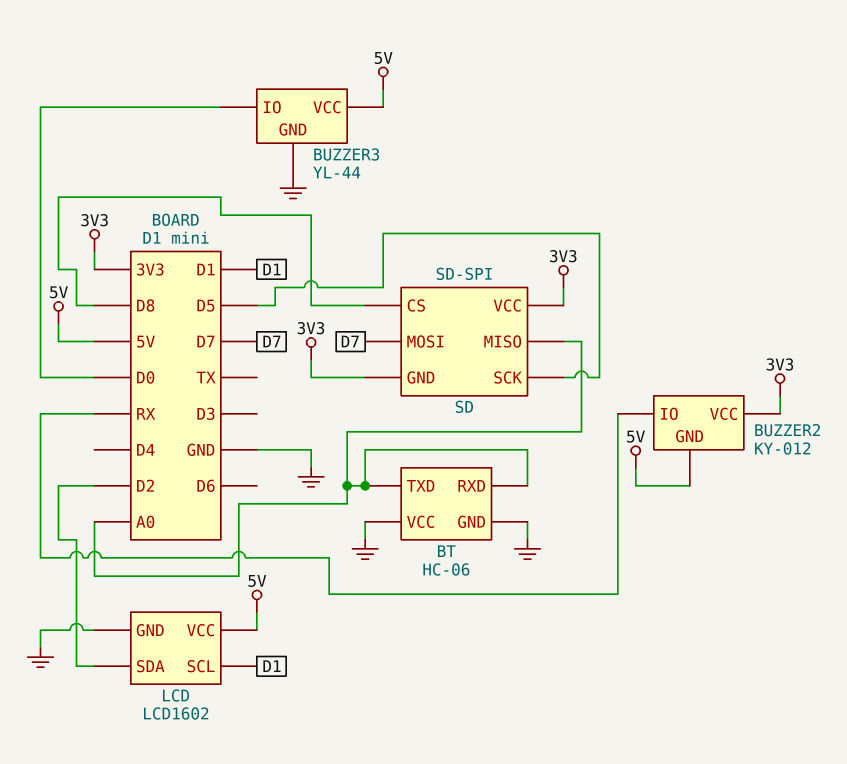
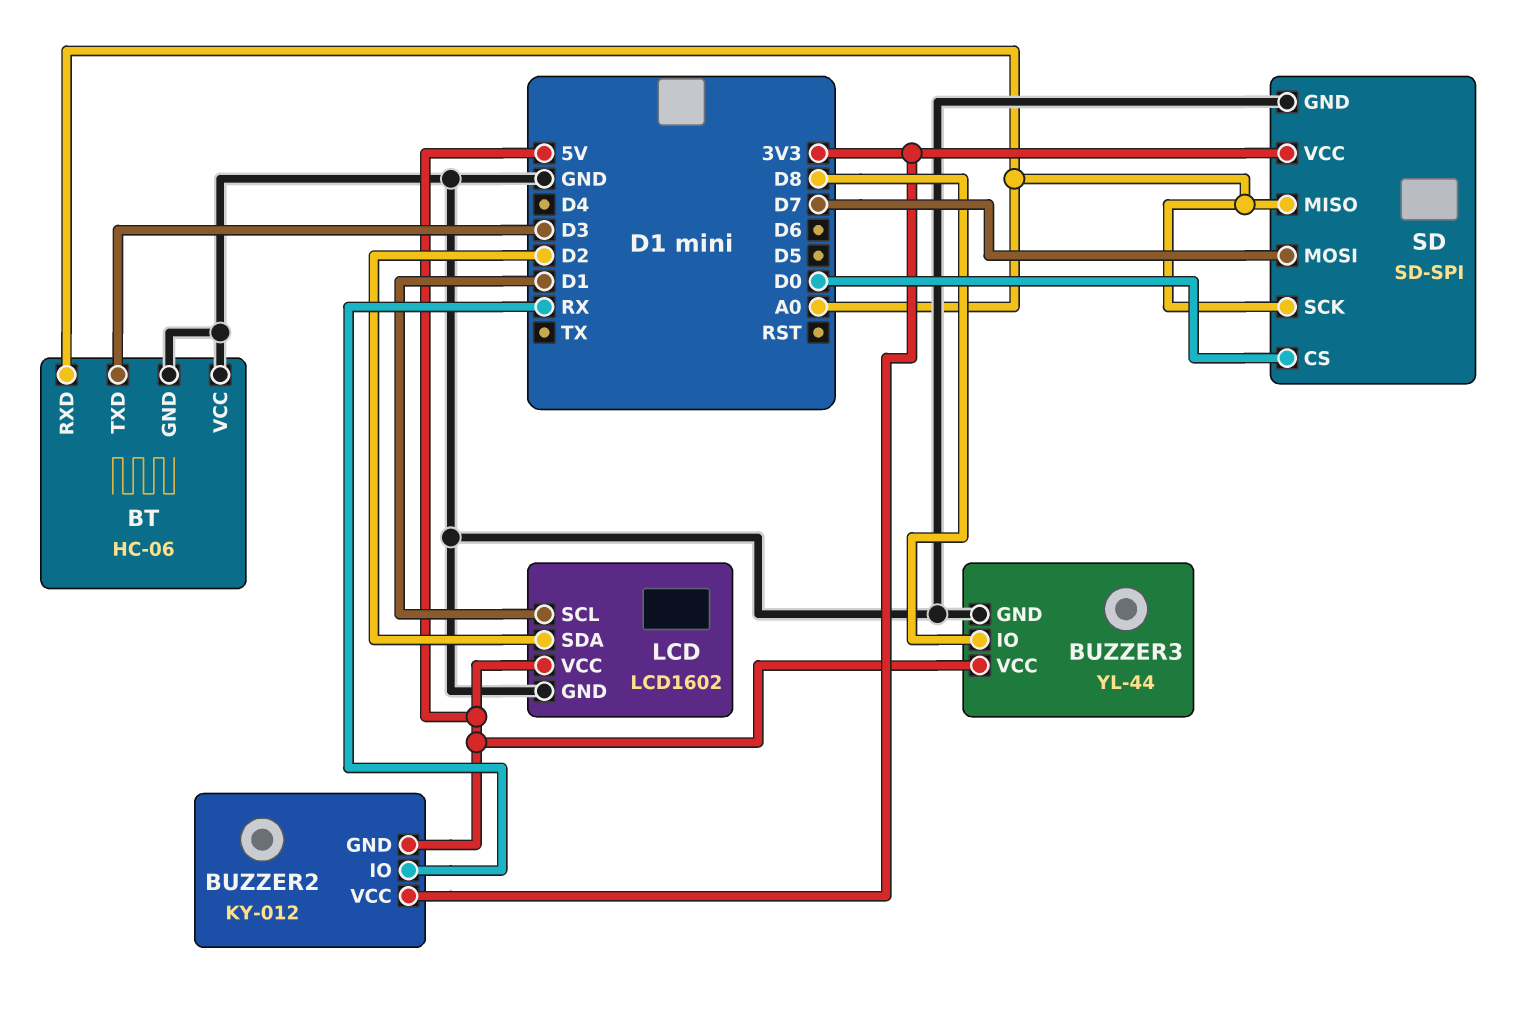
BT pin TXD: A0 -> D3
BUZZER3 pin IO: D0 -> D8
SD pin CS: D8 -> D0
SD pin GND: 3V3 -> GND
SD pin SCK: D5 -> A0

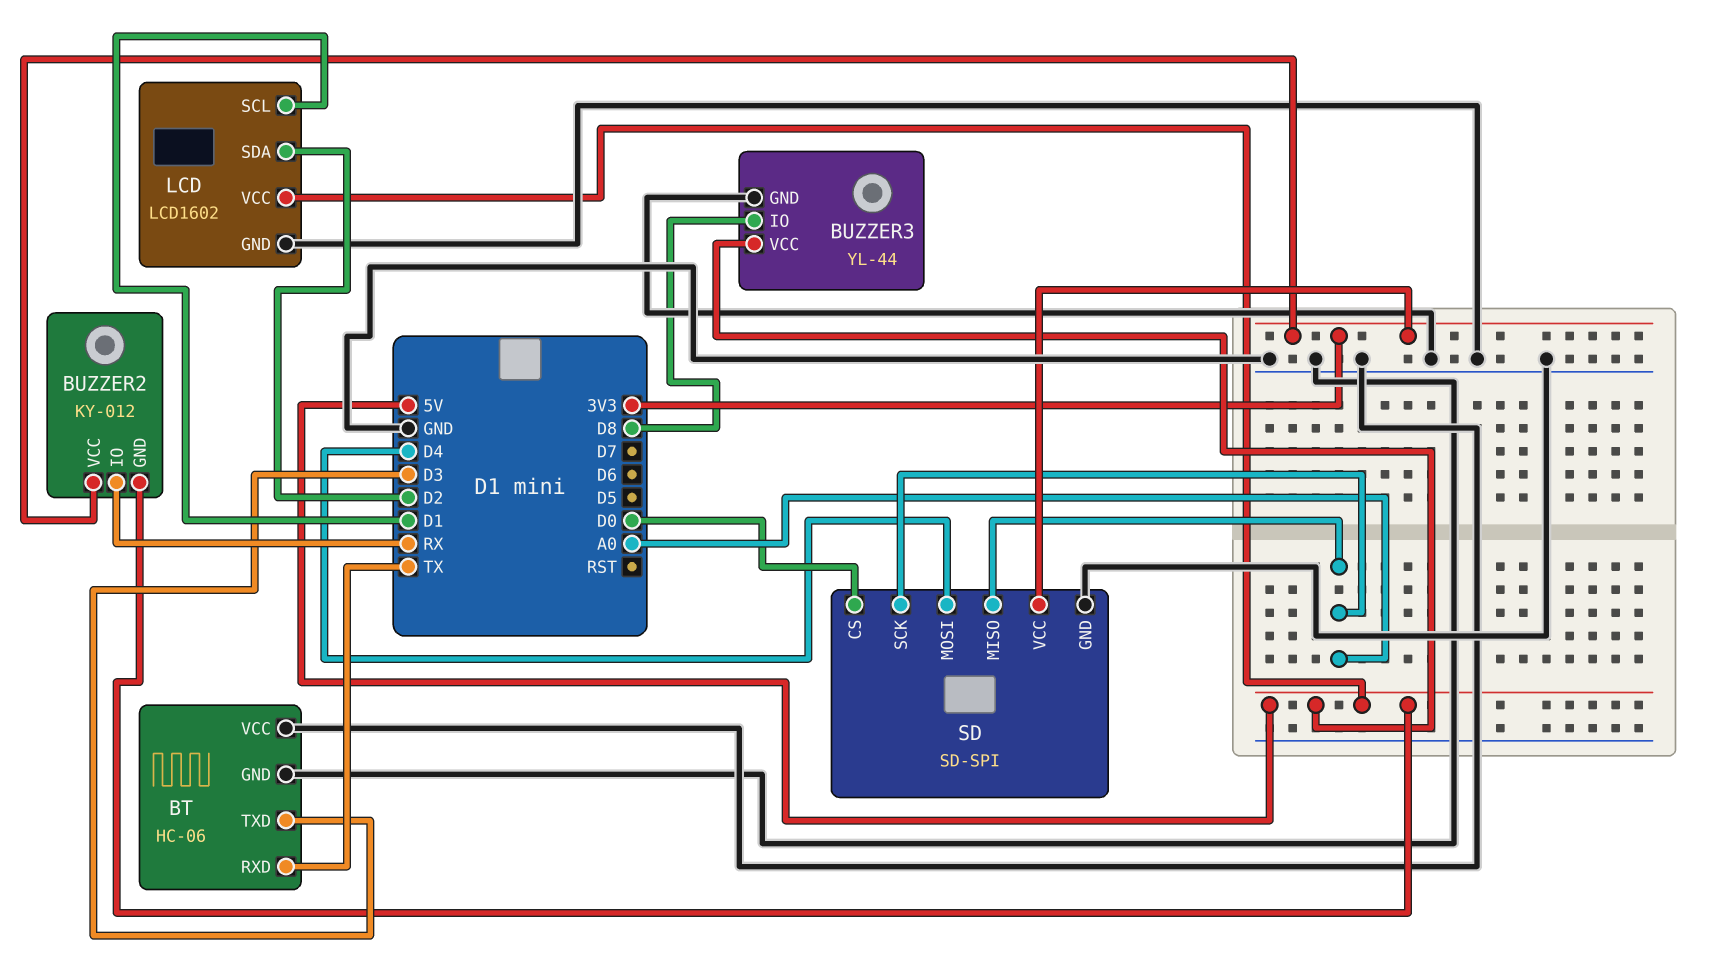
BT pin RXD: A0 -> TX
SD pin MOSI: D7 -> D4

